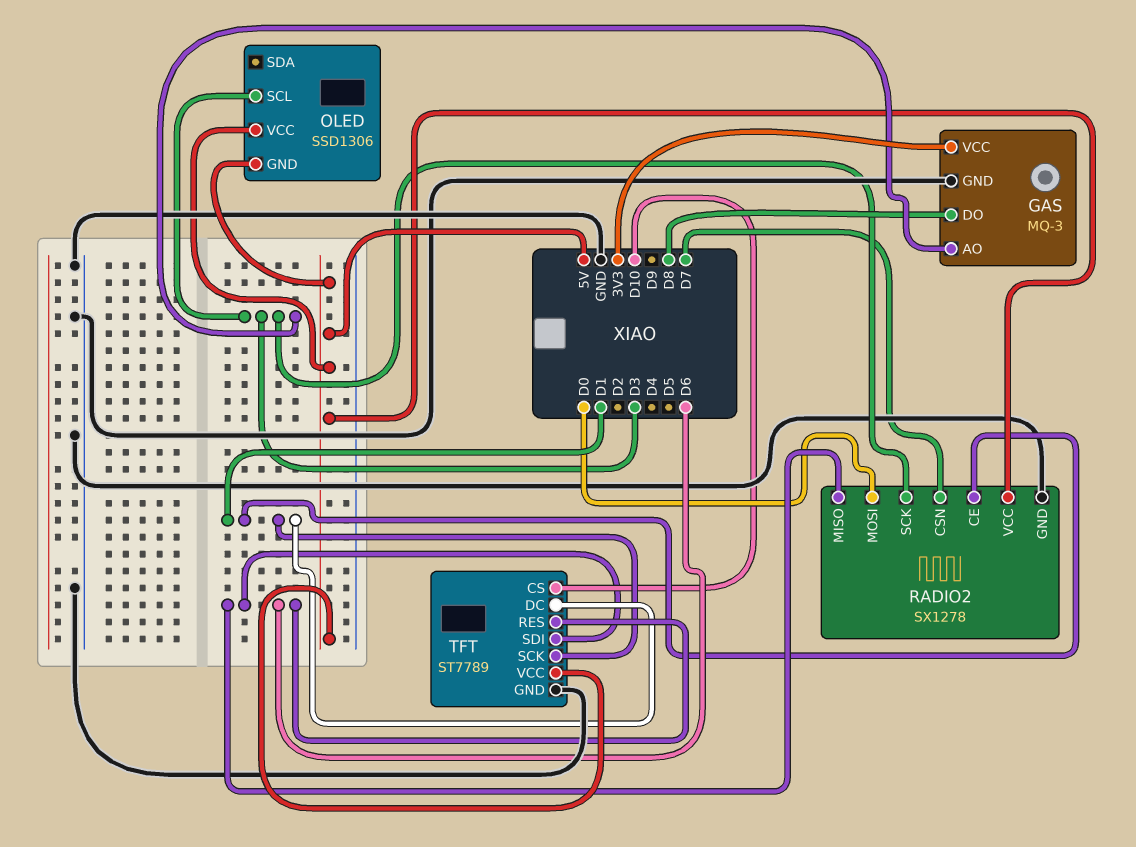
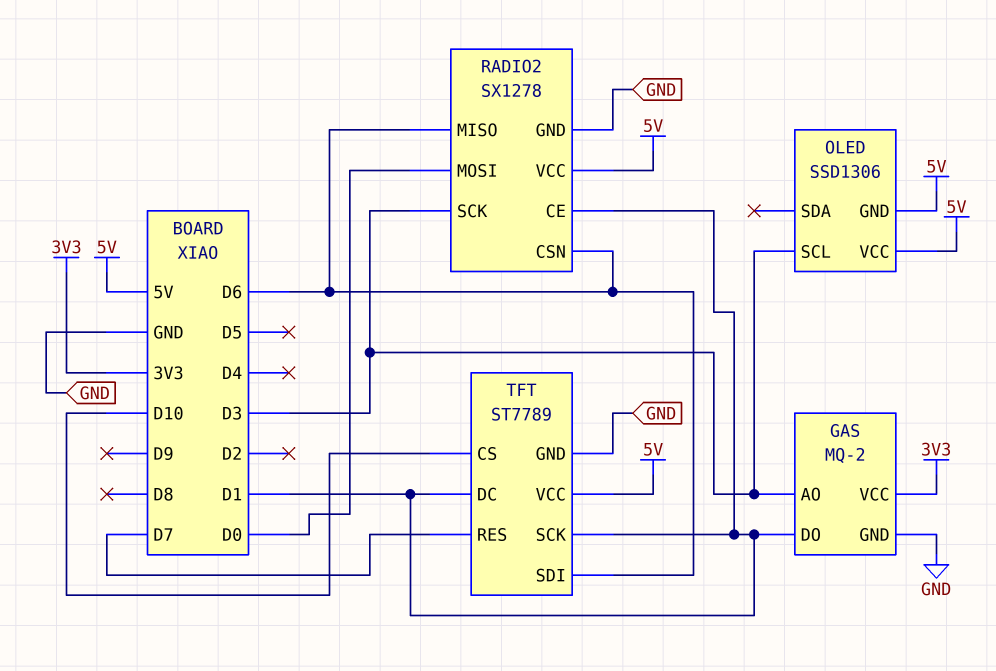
GAS: MQ-3 -> MQ-2
GAS pin DO: D8 -> D1
RADIO2 pin CSN: D7 -> D6
TFT pin RES: D6 -> D7

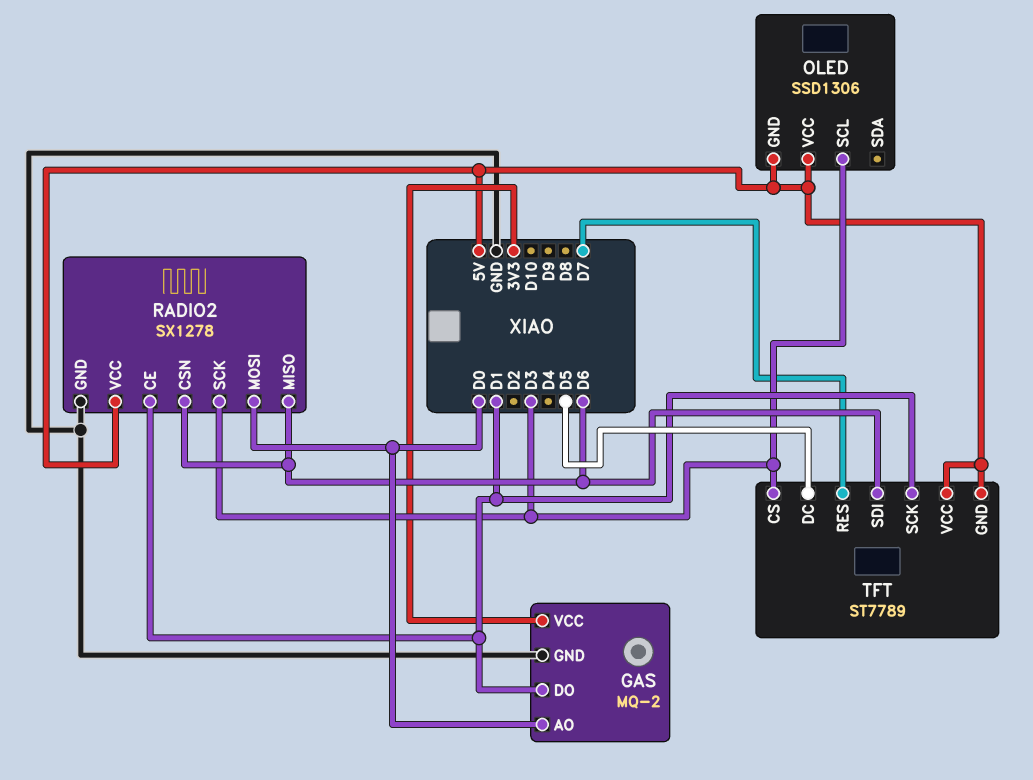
GAS pin AO: D3 -> D0
TFT pin CS: D10 -> D3
TFT pin DC: D1 -> D5
TFT pin GND: GND -> 5V

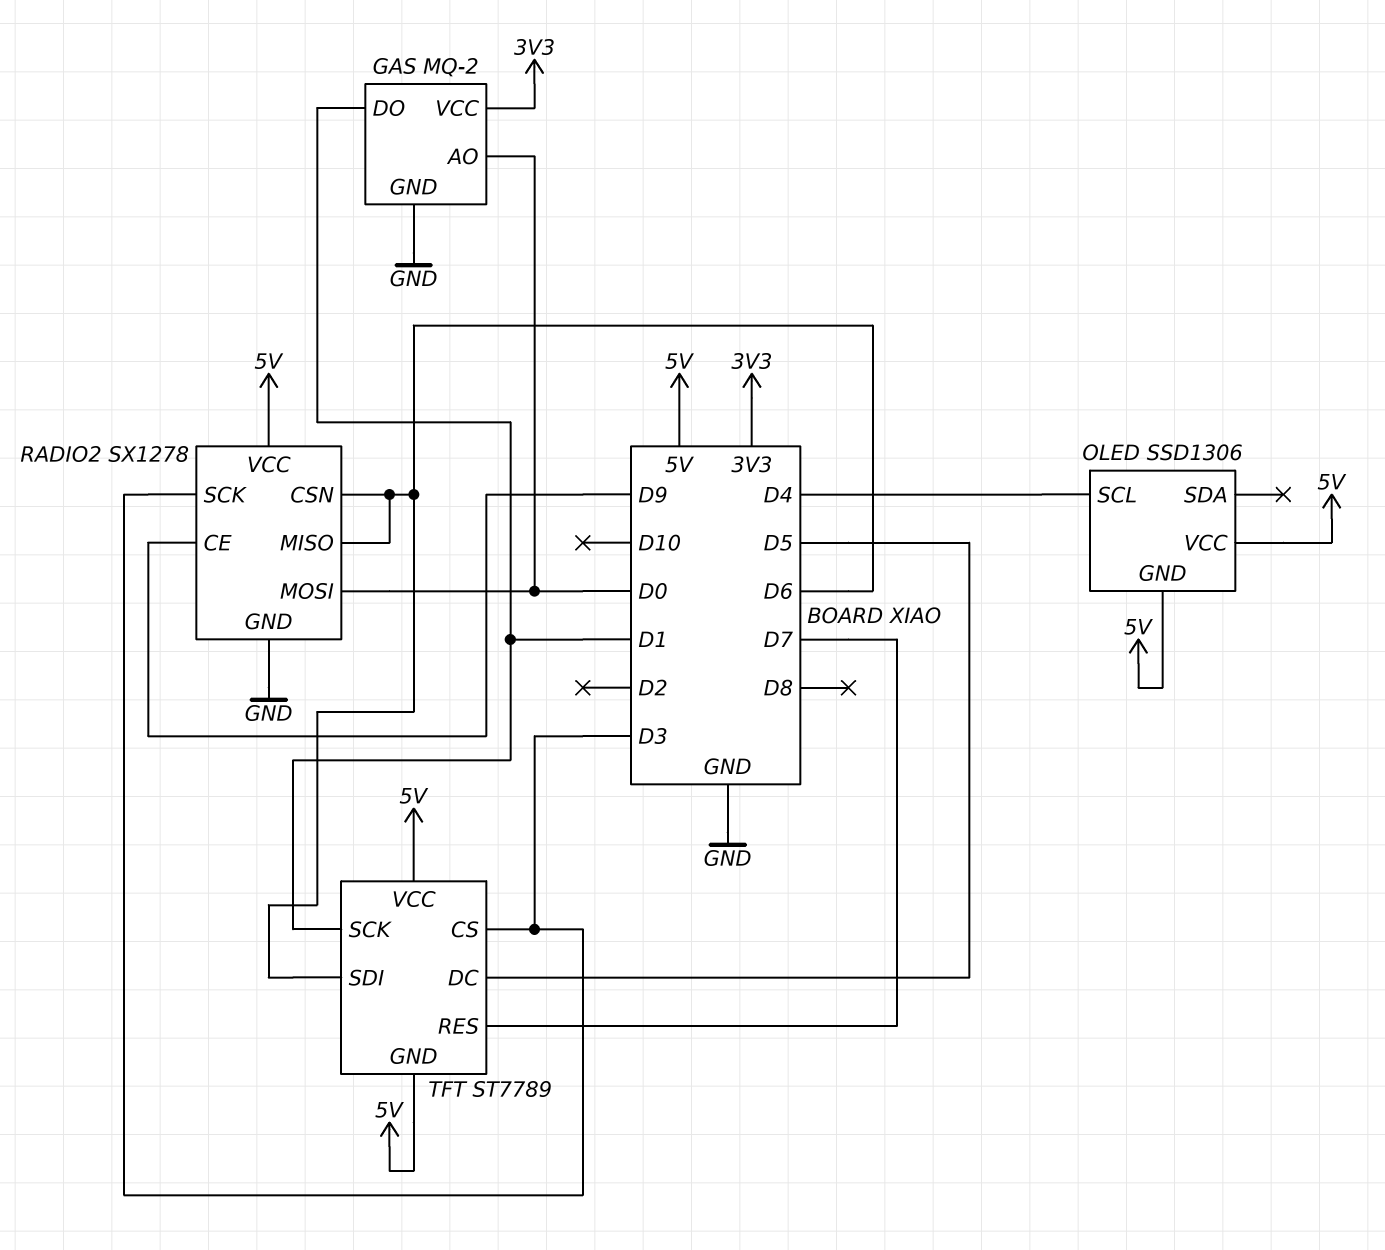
OLED pin SCL: D3 -> D4
RADIO2 pin CE: D1 -> D9

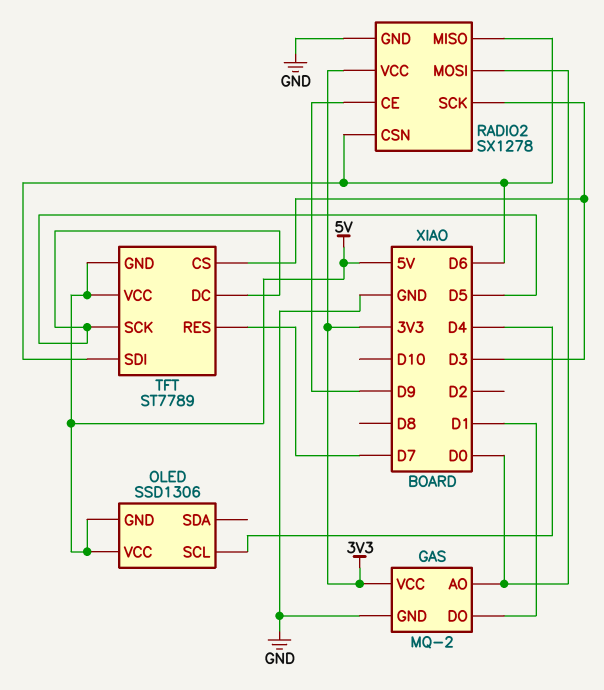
RADIO2 pin VCC: 5V -> 3V3
TFT pin SCK: D1 -> D5

